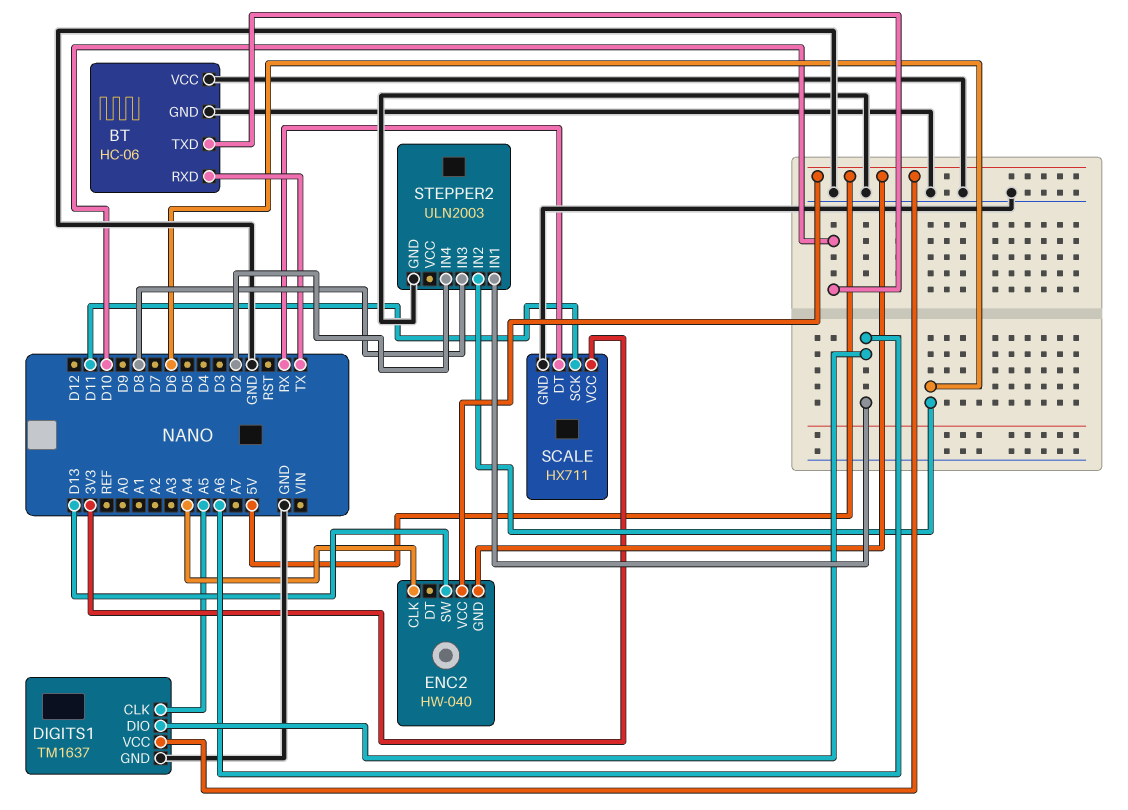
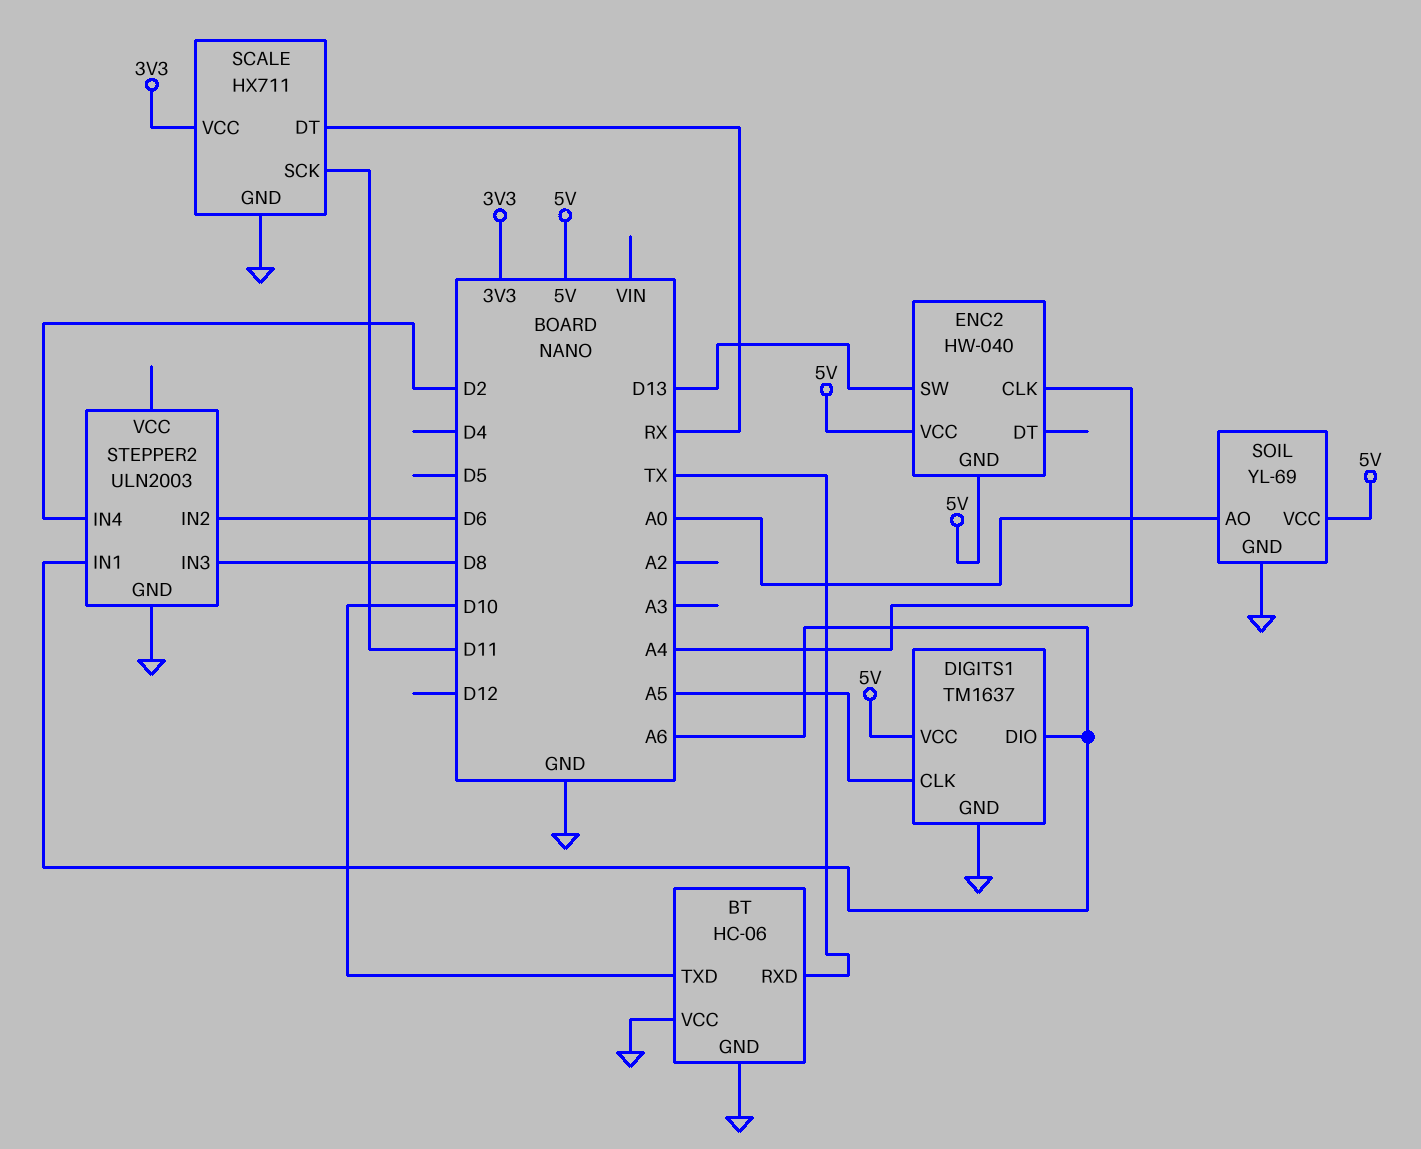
SOIL: none -> YL-69
SOIL pin AO: none -> A0
SOIL pin GND: none -> GND
SOIL pin VCC: none -> 5V

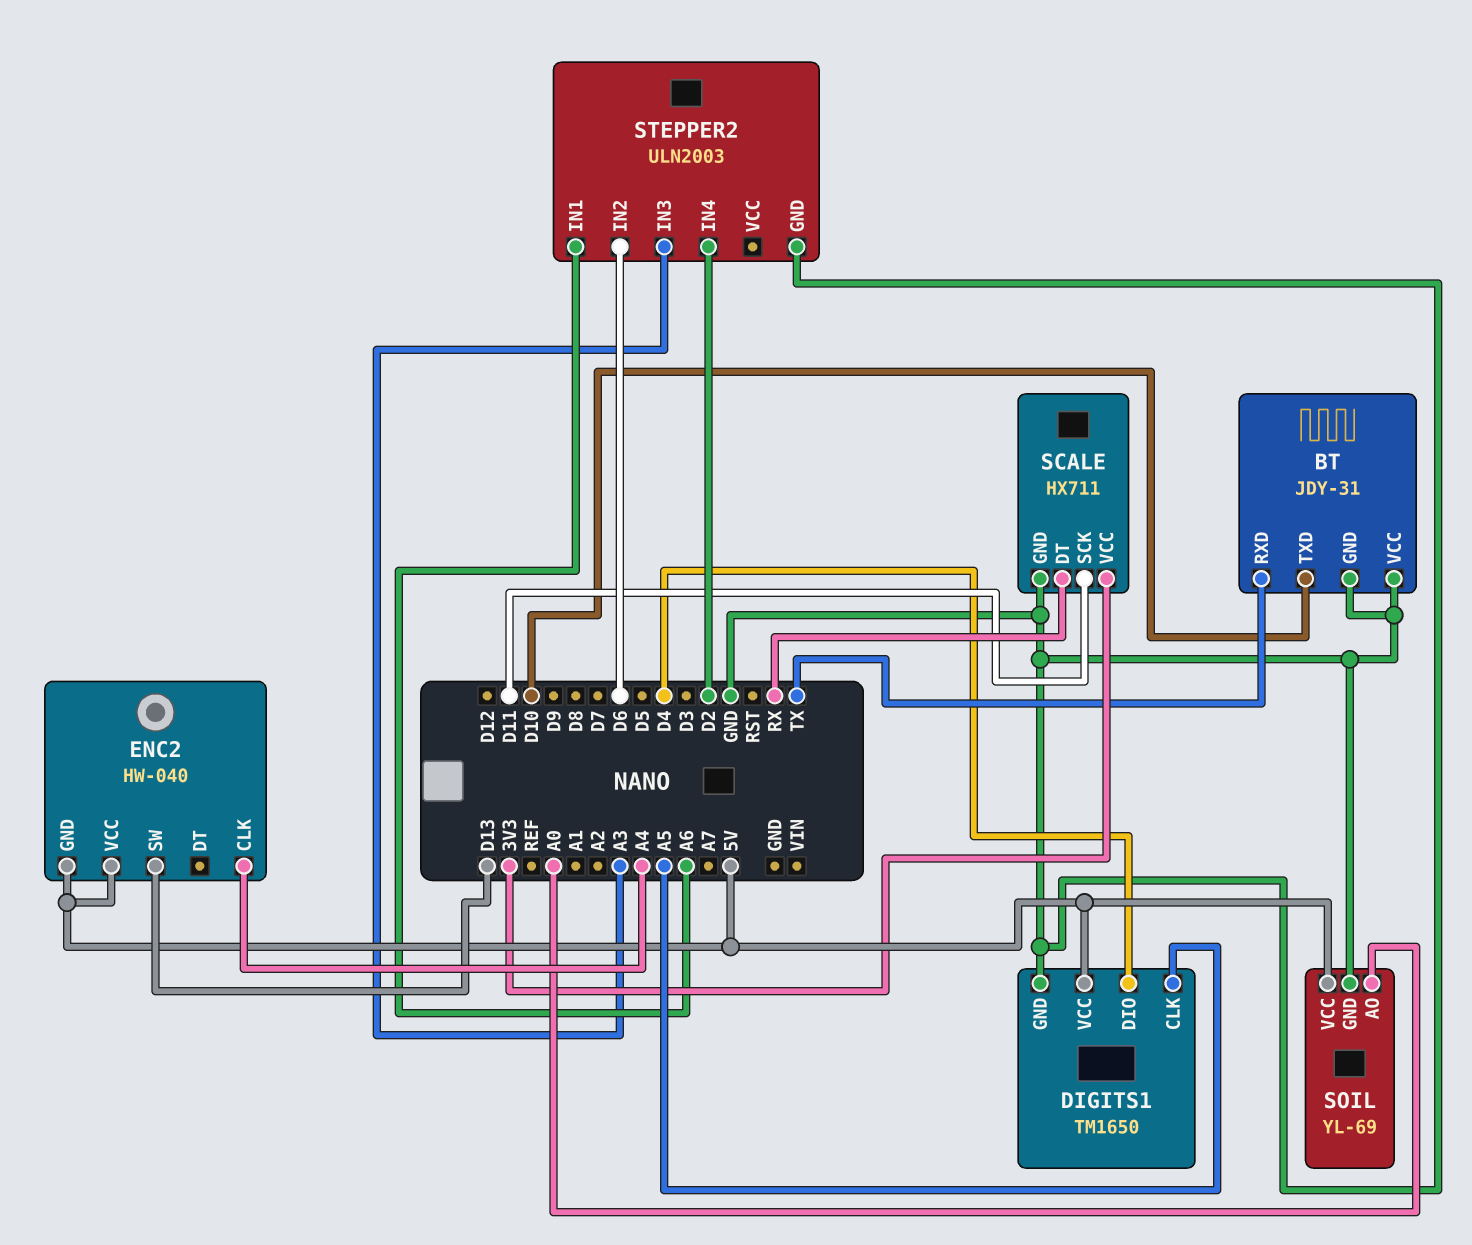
BT: HC-06 -> JDY-31
DIGITS1: TM1637 -> TM1650
DIGITS1 pin DIO: A6 -> D4
STEPPER2 pin IN3: D8 -> A3

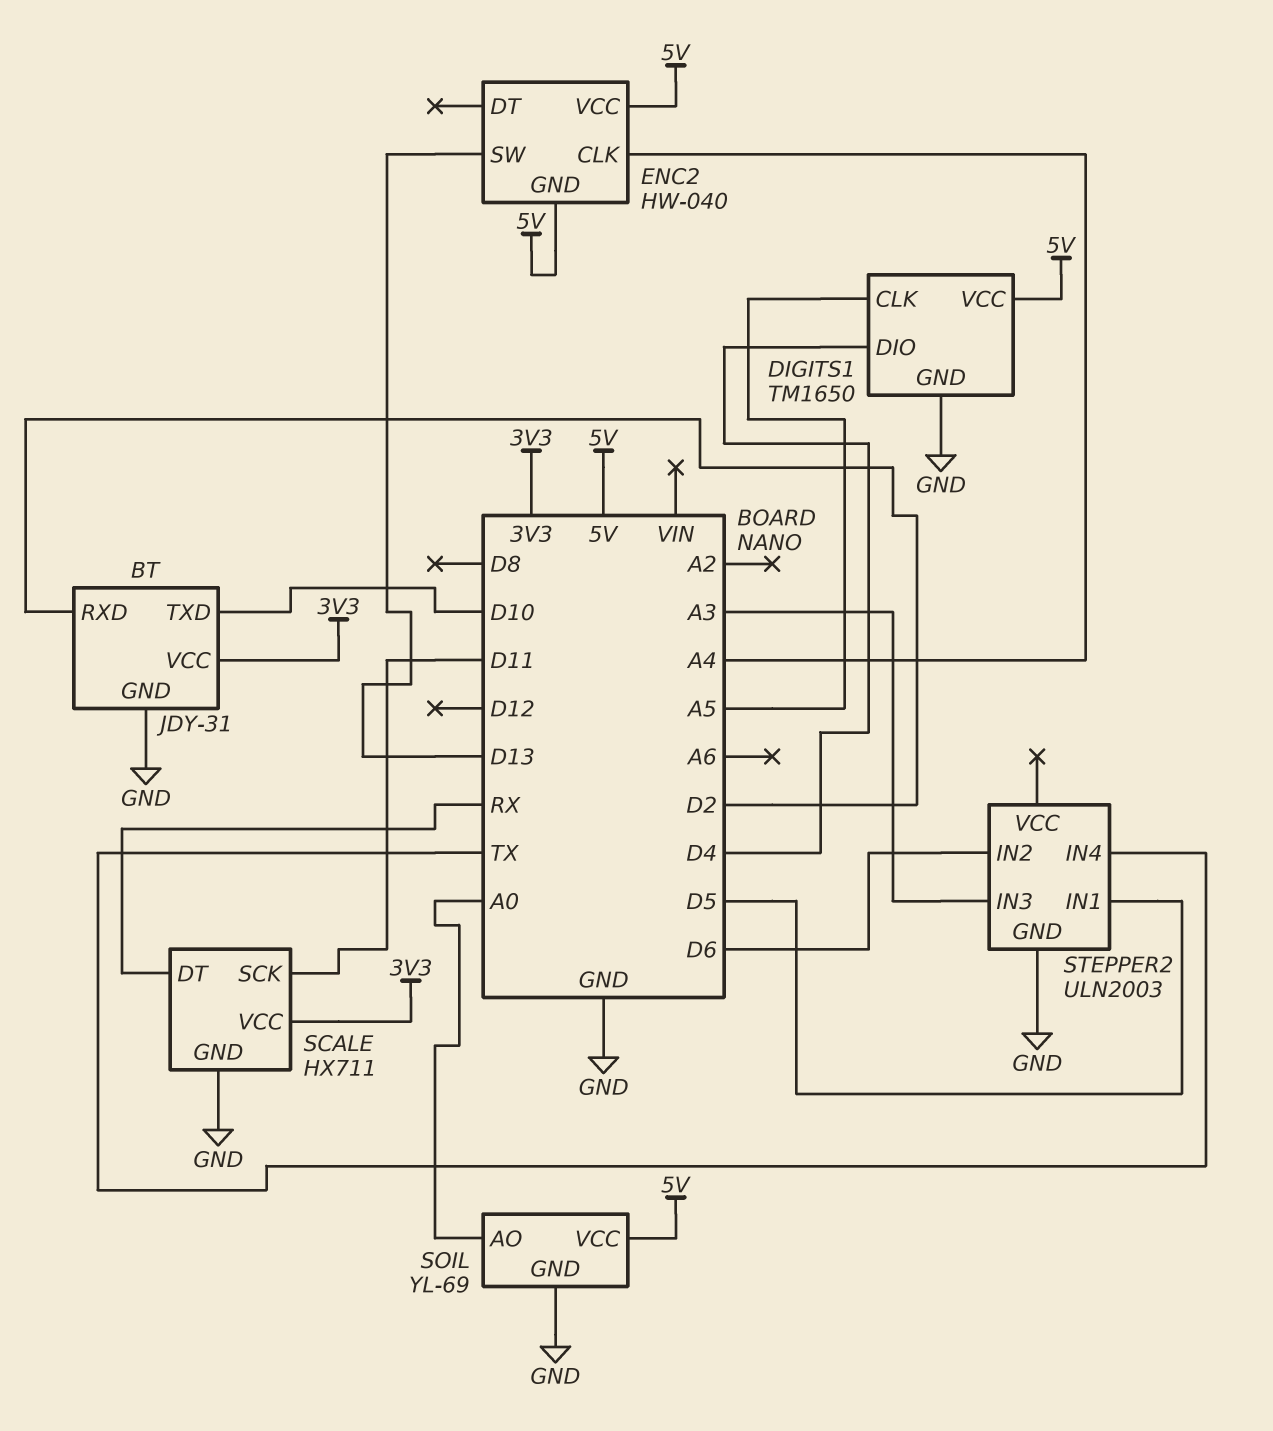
BT pin RXD: TX -> D2
BT pin VCC: GND -> 3V3
STEPPER2 pin IN1: A6 -> D5
STEPPER2 pin IN4: D2 -> TX

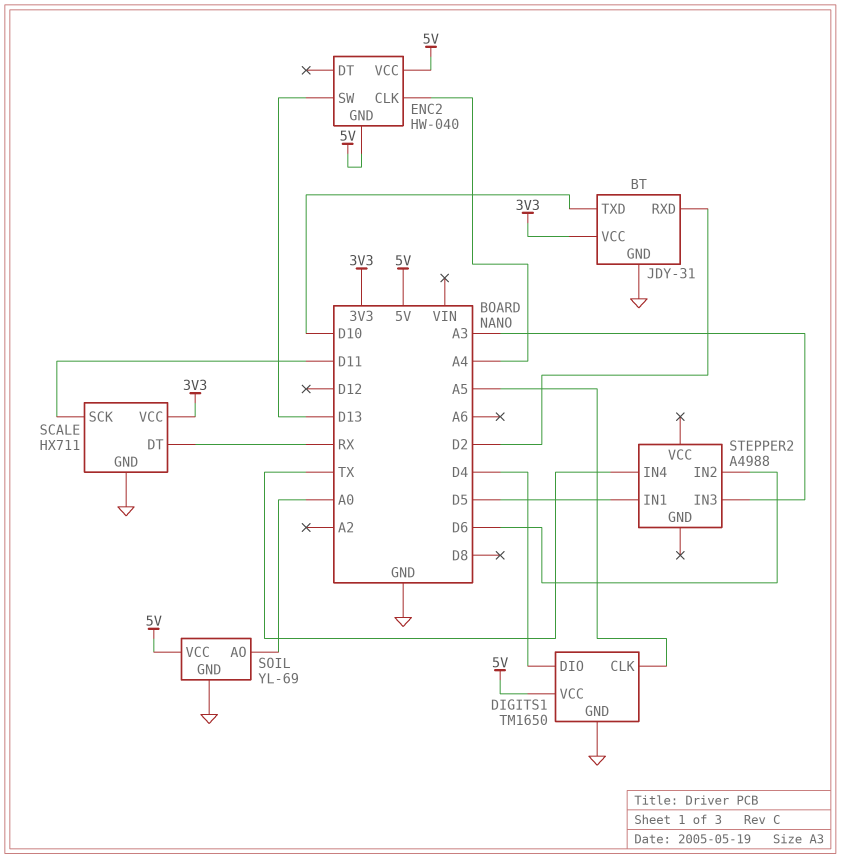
STEPPER2: ULN2003 -> A4988
STEPPER2 pin GND: GND -> none

